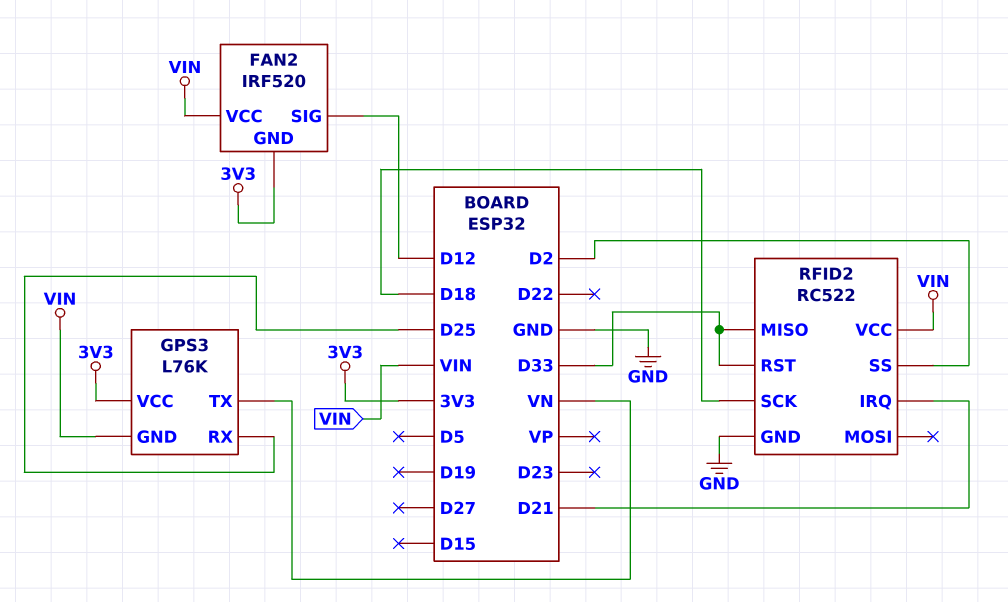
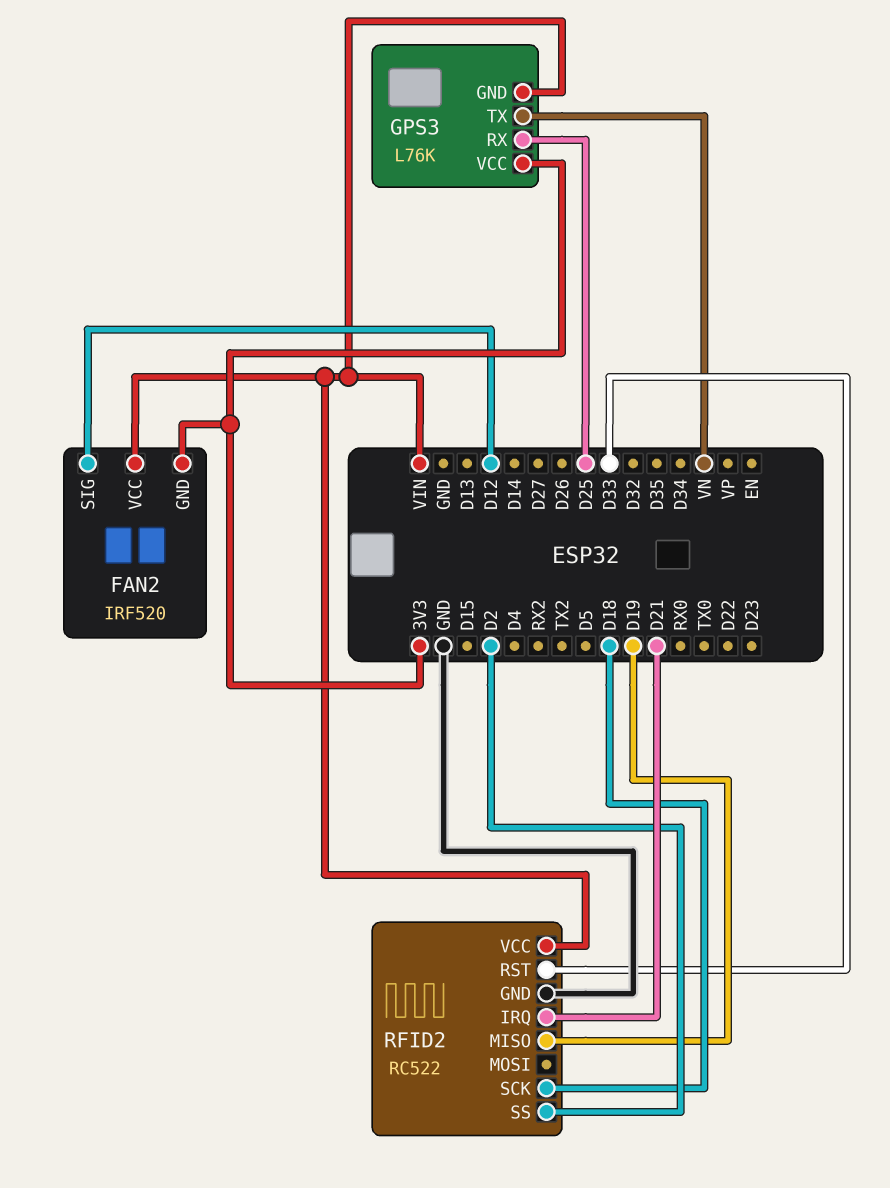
RFID2 pin MISO: D33 -> D19

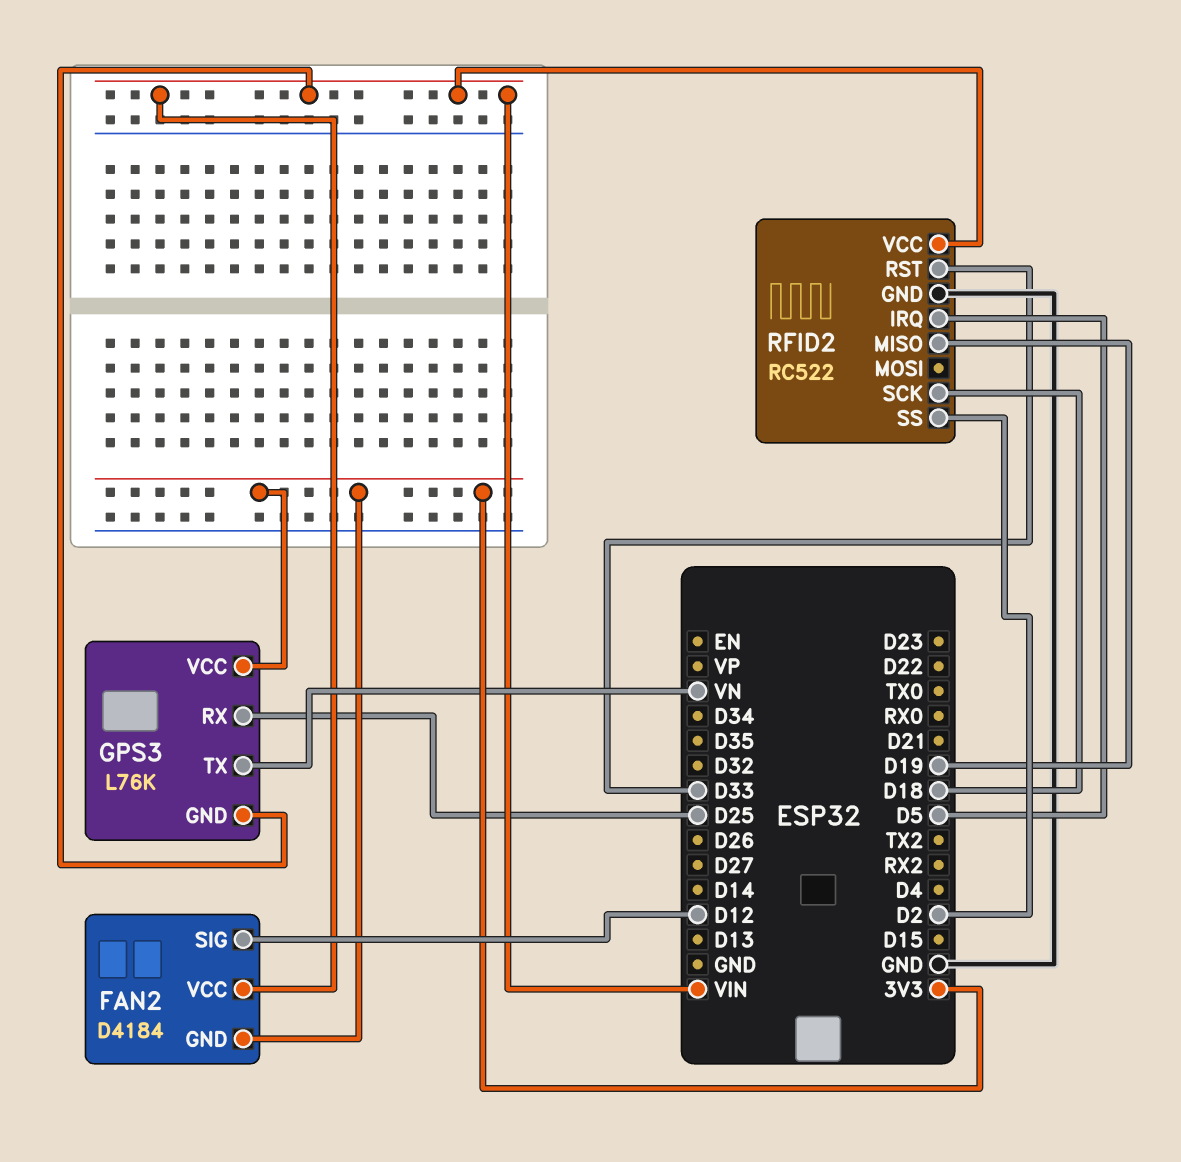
FAN2: IRF520 -> D4184
RFID2 pin IRQ: D21 -> D5

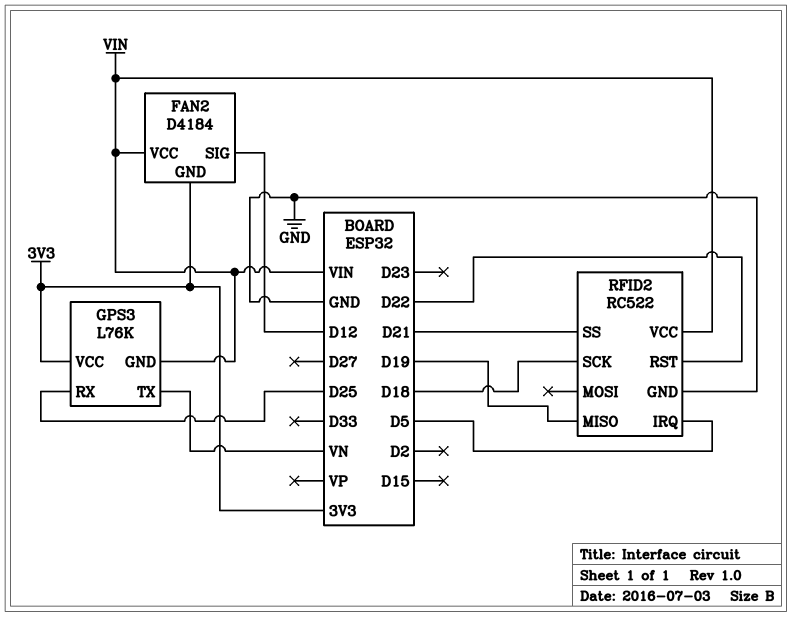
RFID2 pin RST: D33 -> D22
RFID2 pin SS: D2 -> D21

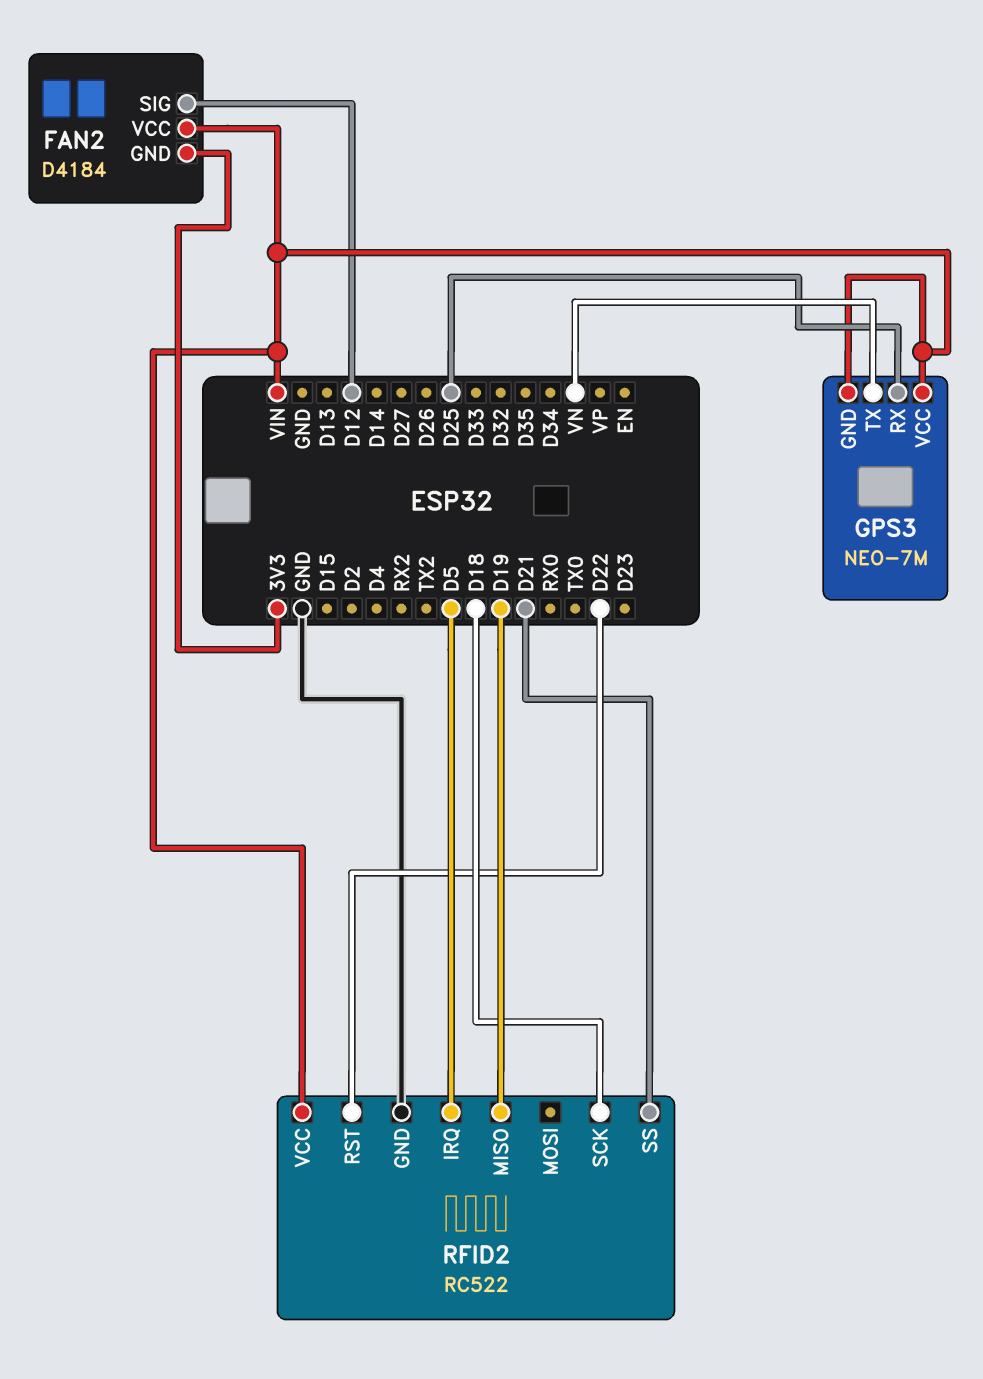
GPS3: L76K -> NEO-7M
GPS3 pin VCC: 3V3 -> VIN

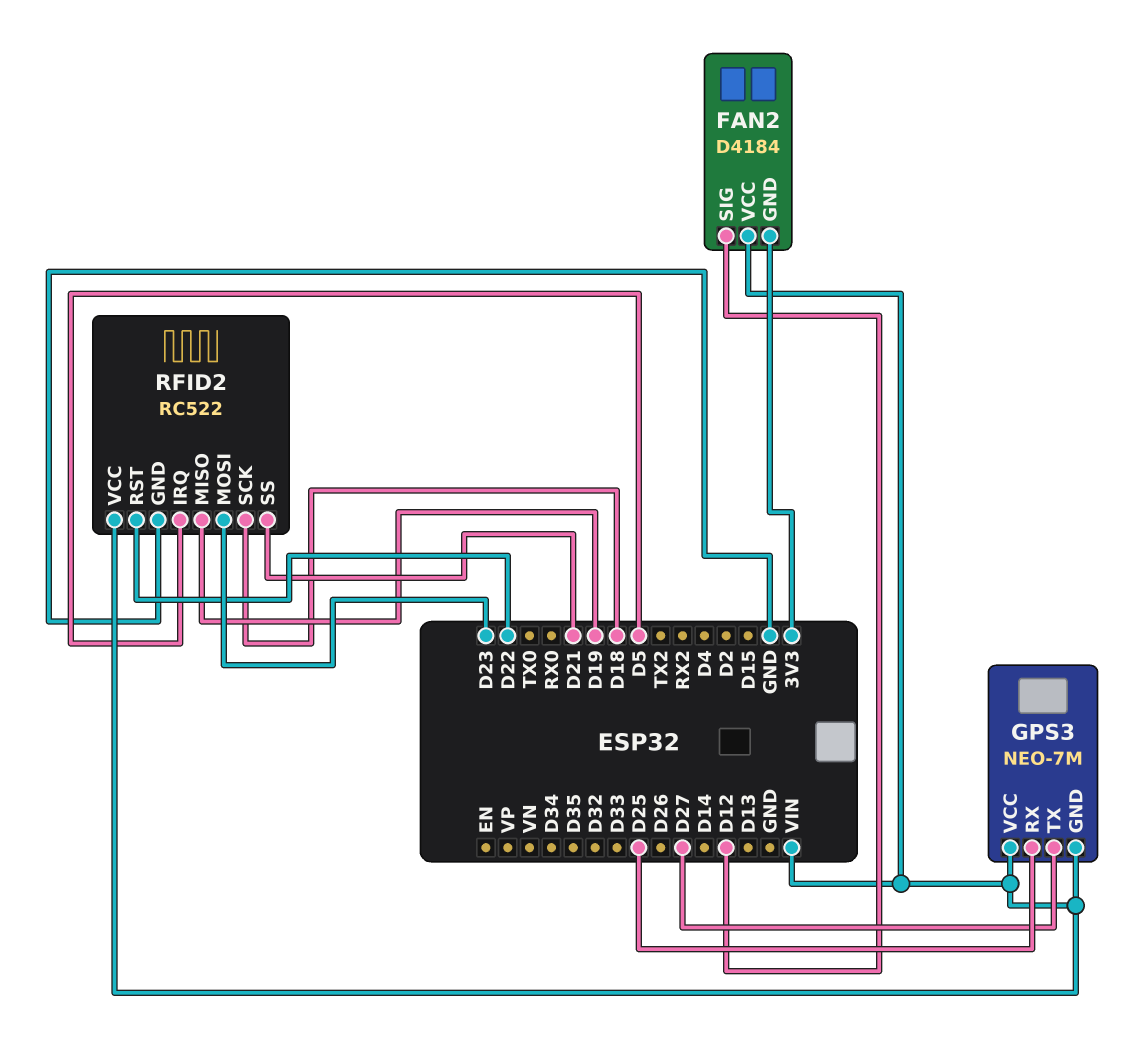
GPS3 pin TX: VN -> D27
RFID2 pin MOSI: none -> D23

